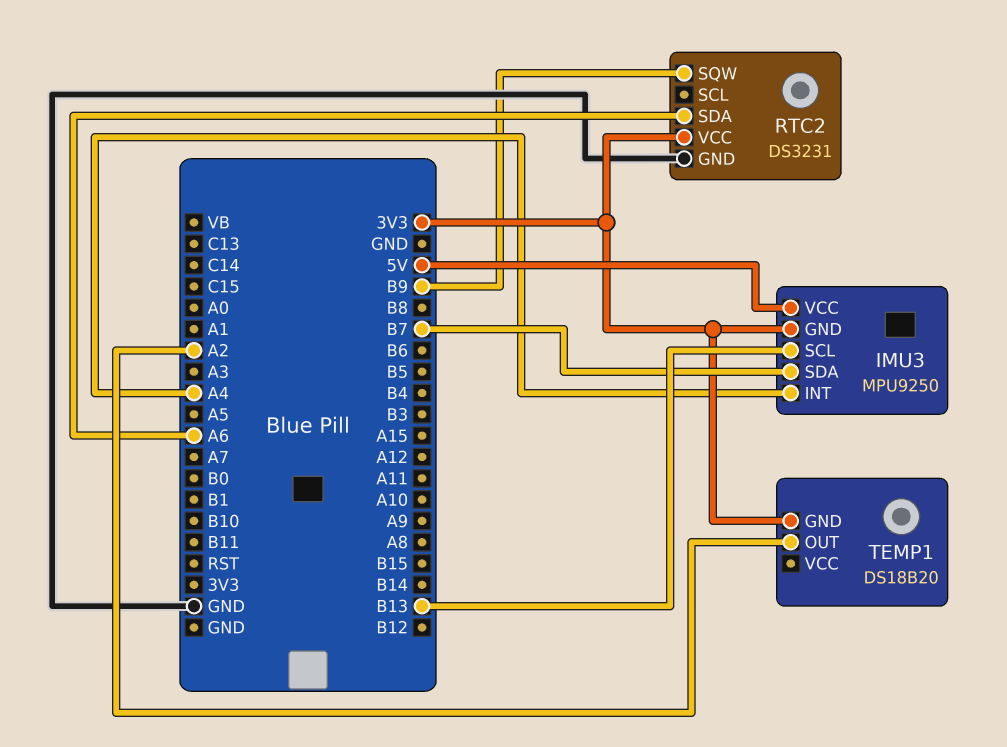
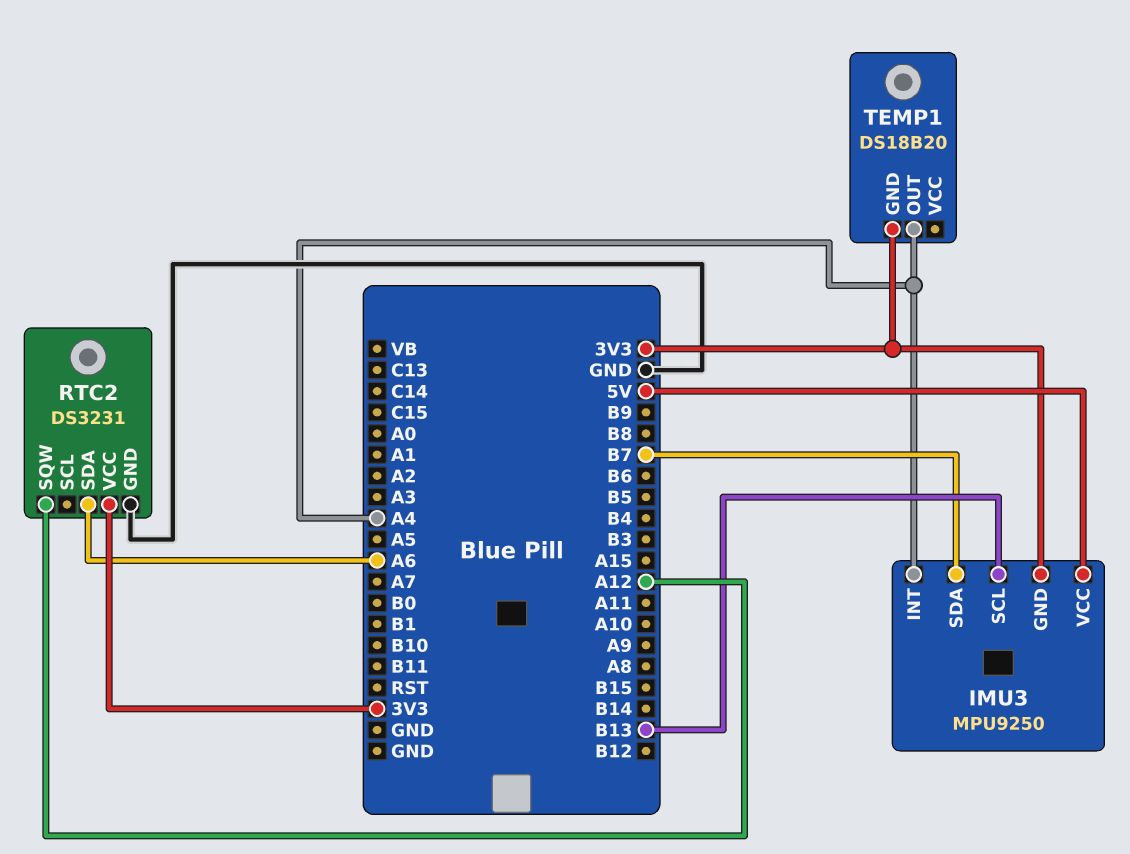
RTC2 pin SQW: B9 -> A12
TEMP1 pin OUT: A2 -> A4

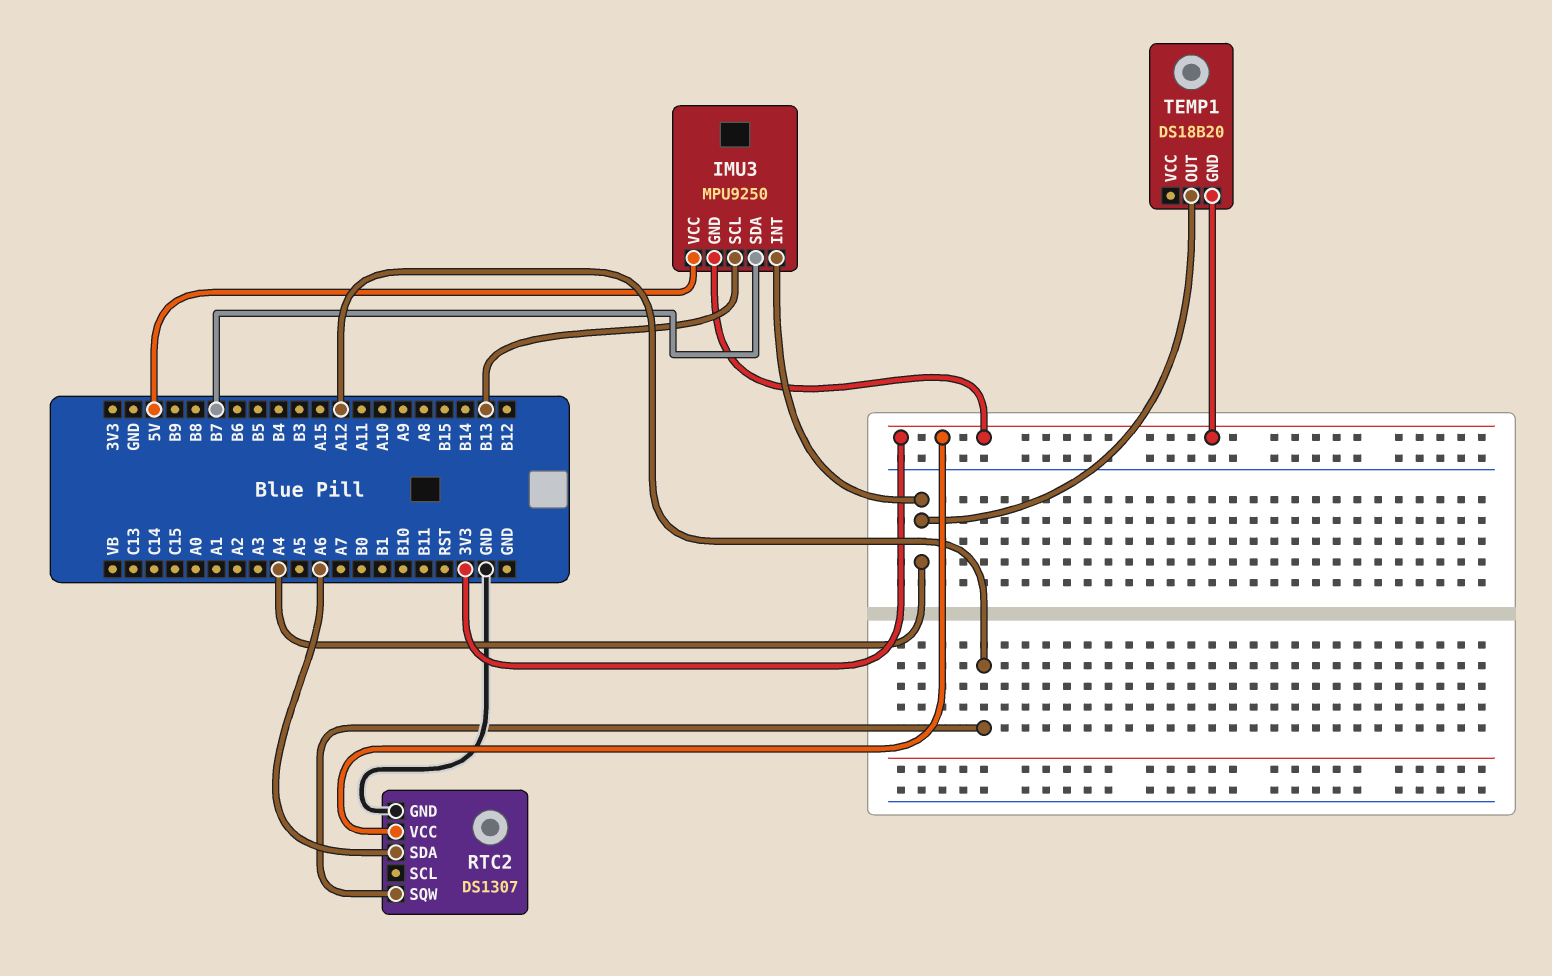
RTC2: DS3231 -> DS1307

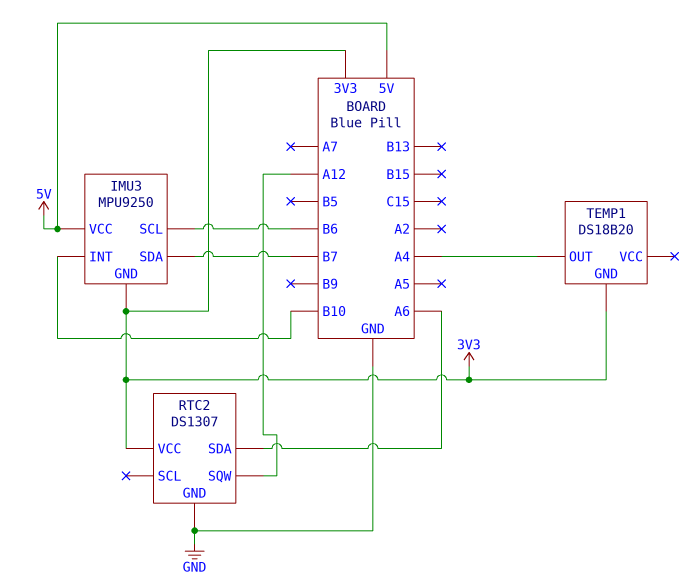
IMU3 pin INT: A4 -> B10
IMU3 pin SCL: B13 -> B6

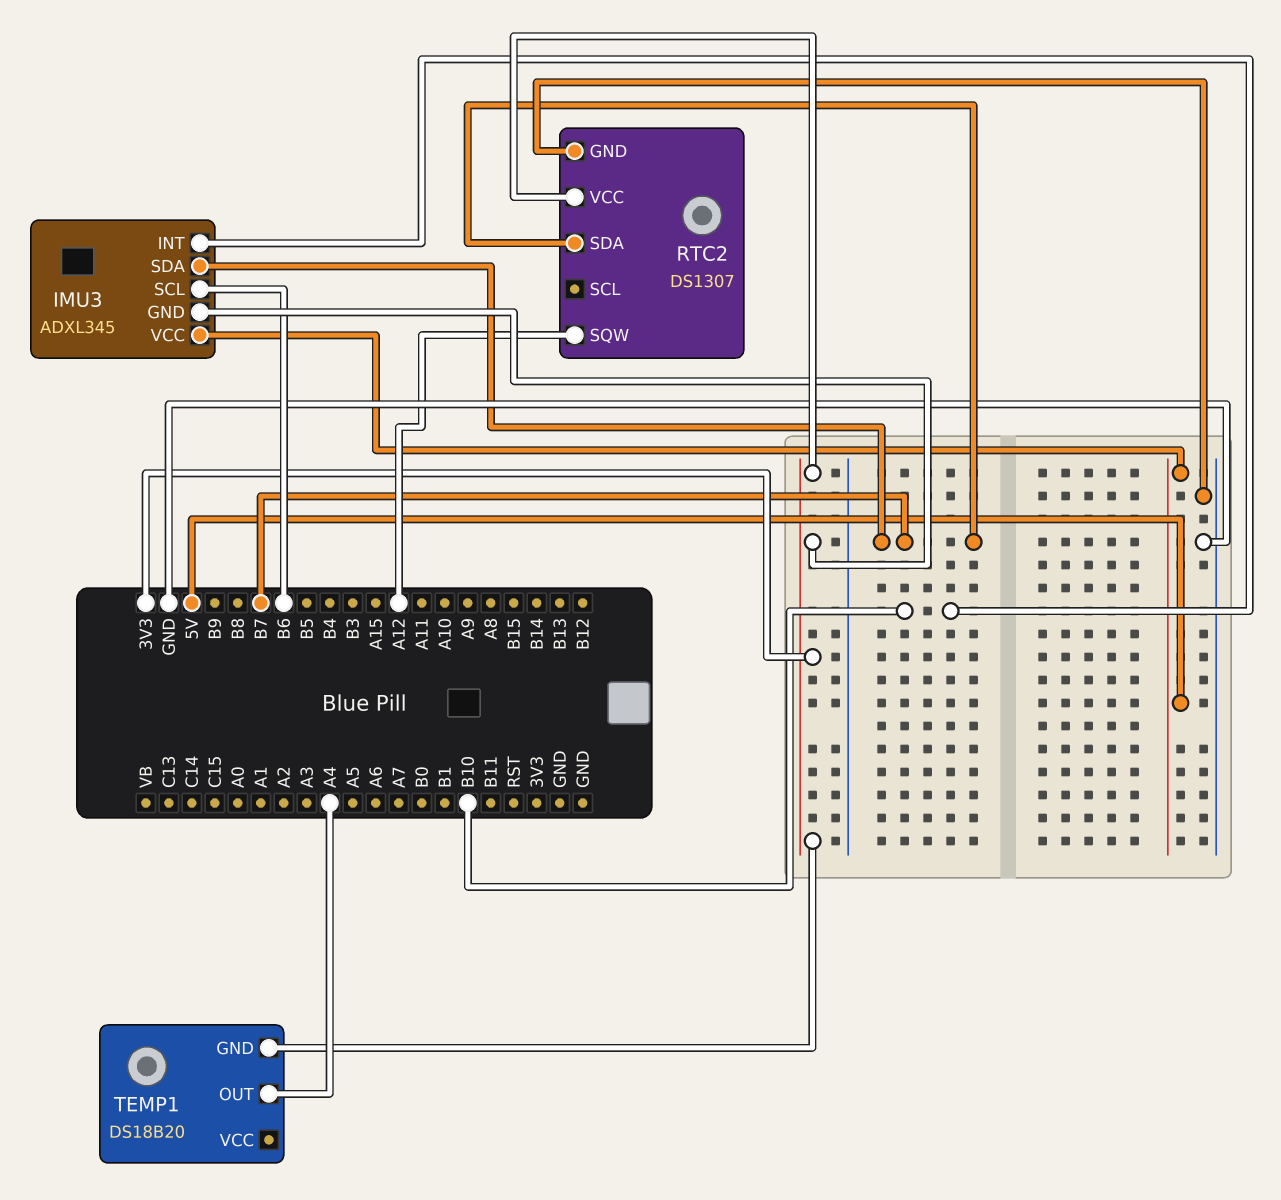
IMU3: MPU9250 -> ADXL345
RTC2 pin SDA: A6 -> B7

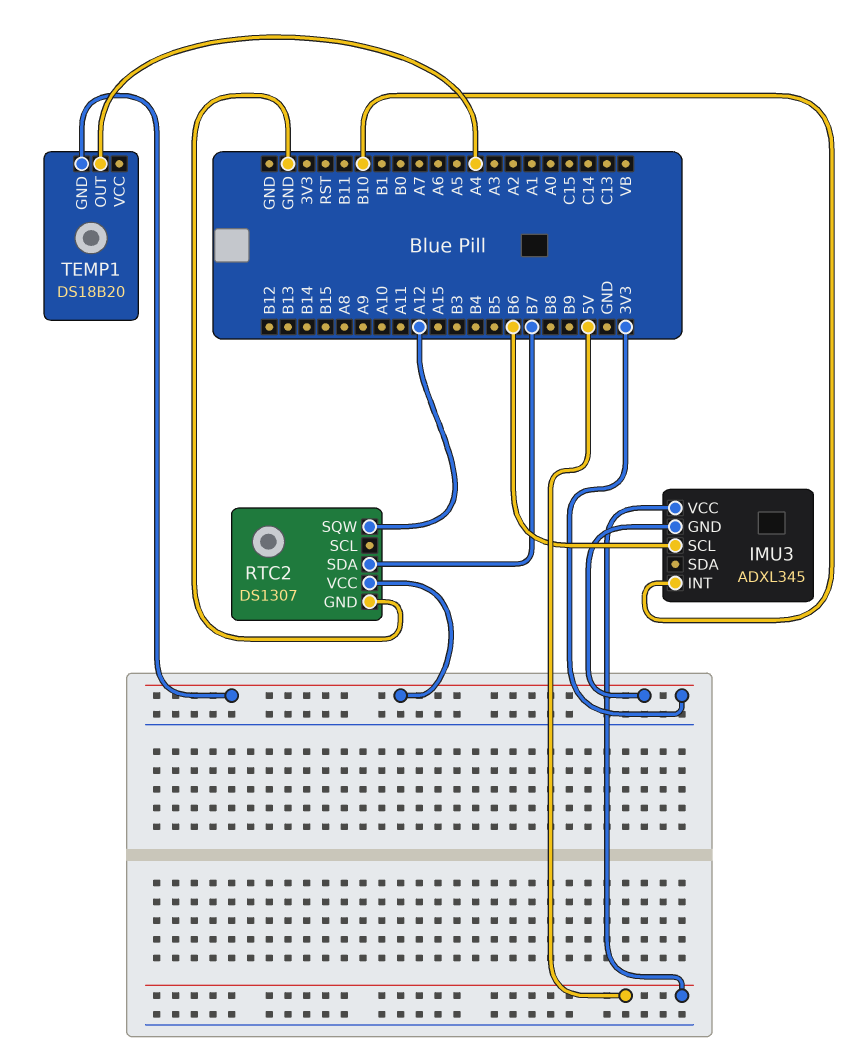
IMU3 pin SDA: B7 -> none

